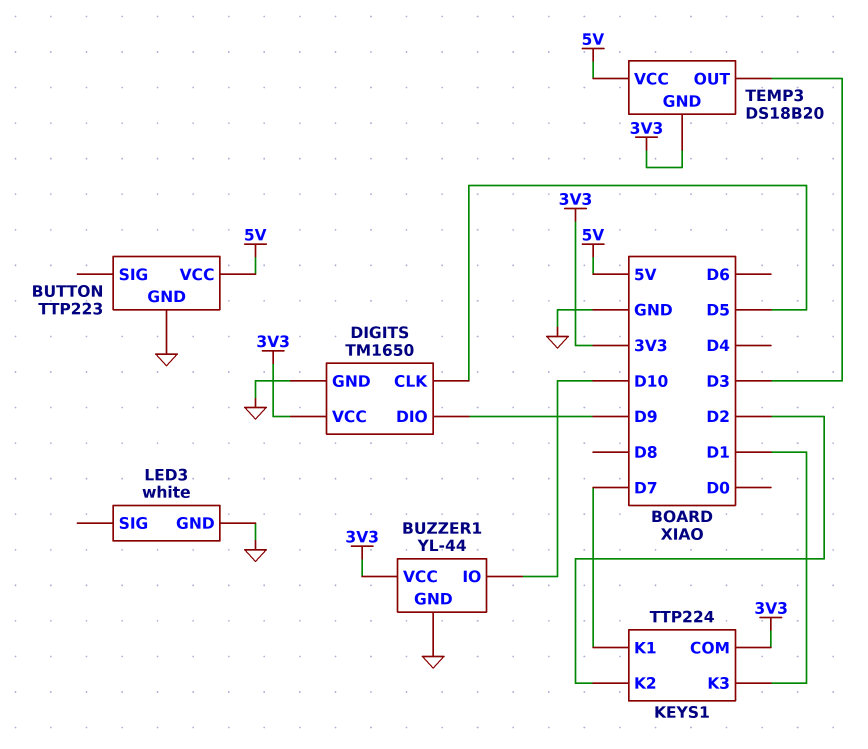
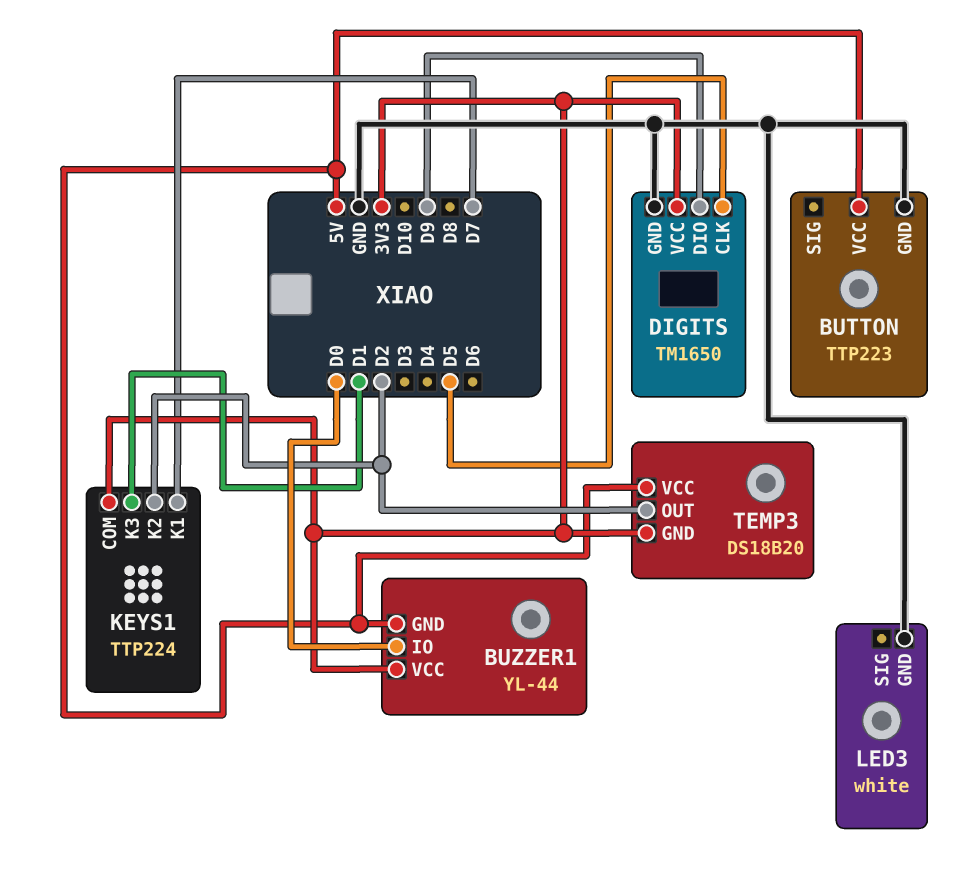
BUZZER1 pin GND: GND -> 5V
BUZZER1 pin IO: D10 -> D0
TEMP3 pin OUT: D3 -> D2

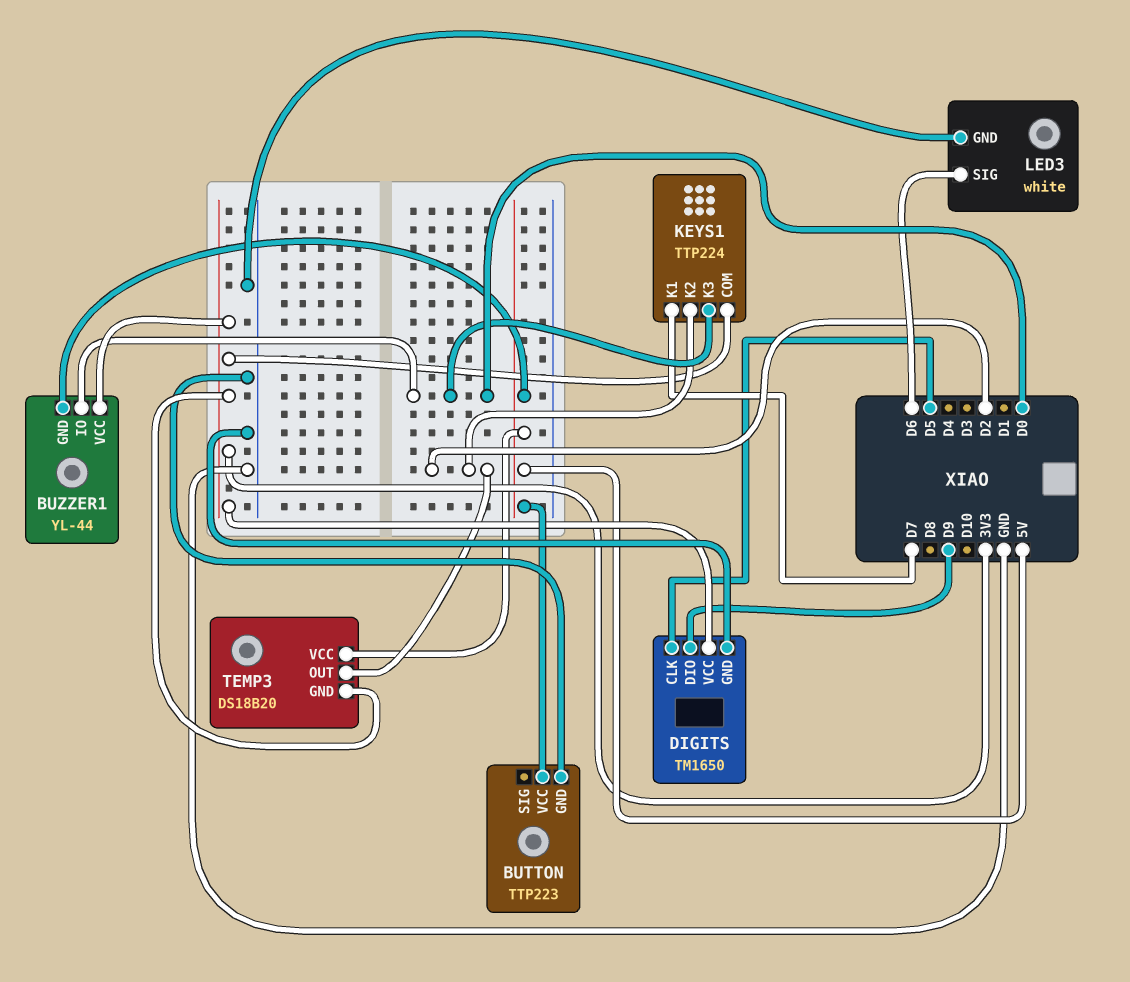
KEYS1 pin K3: D1 -> D0
LED3 pin SIG: none -> D6

